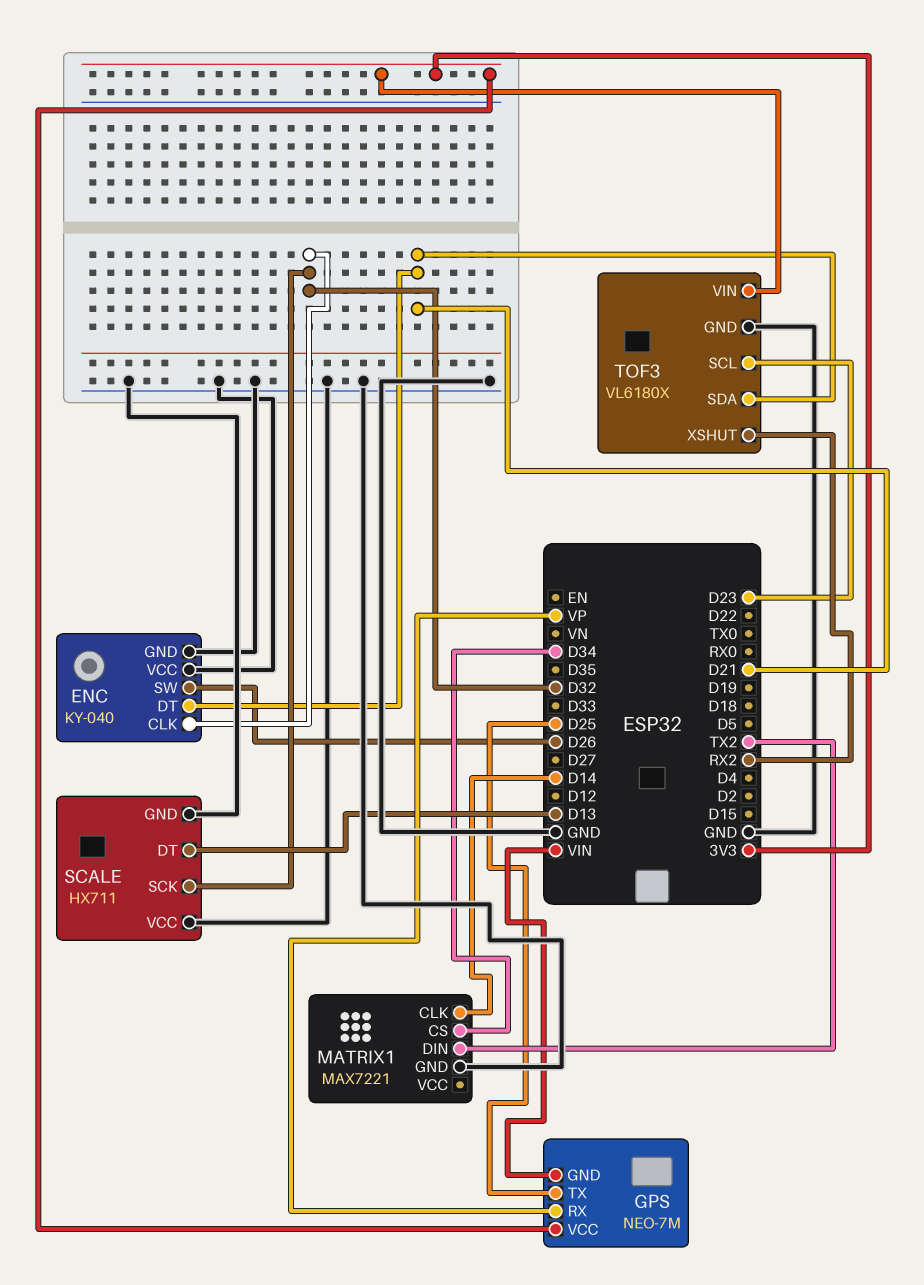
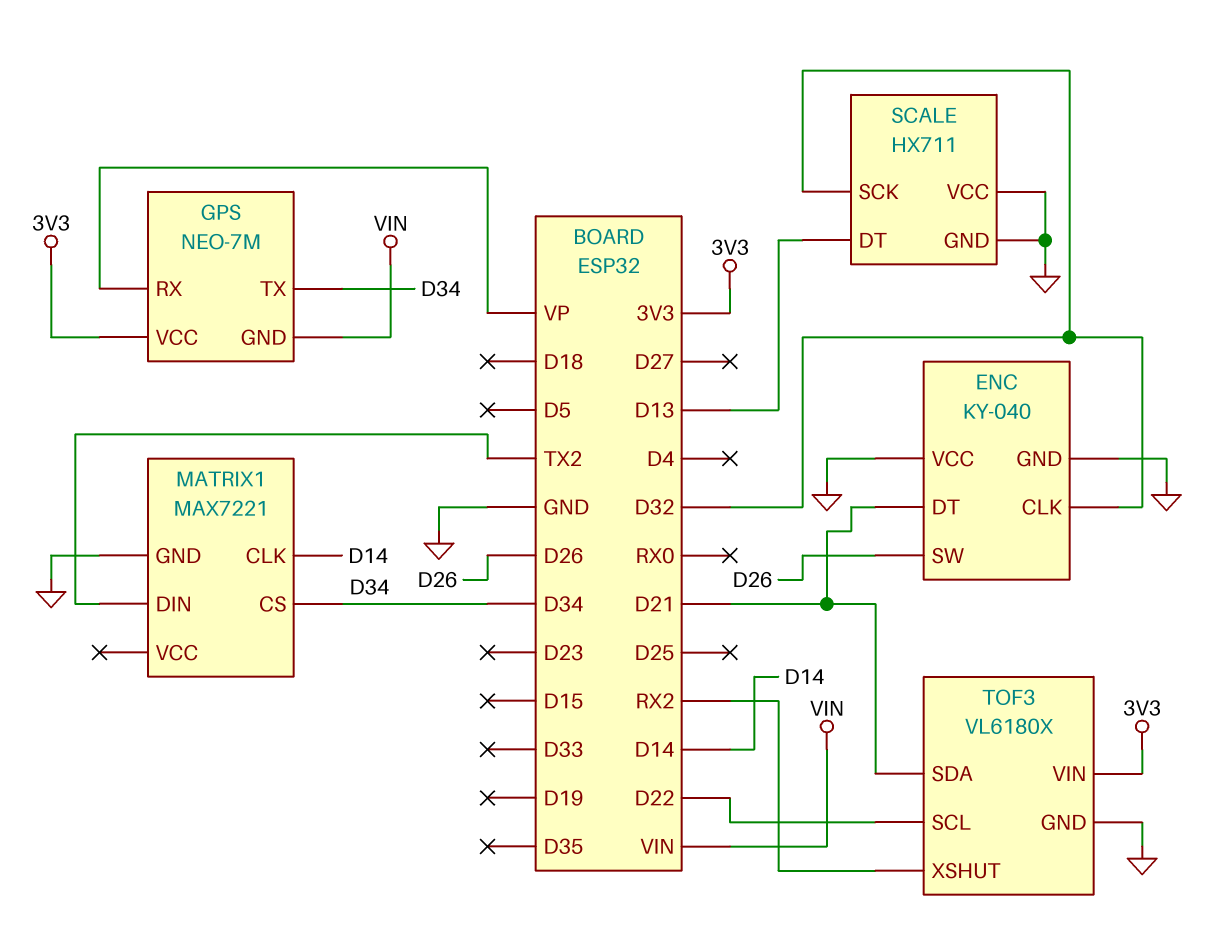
GPS pin TX: D25 -> D34
TOF3 pin SCL: D23 -> D22

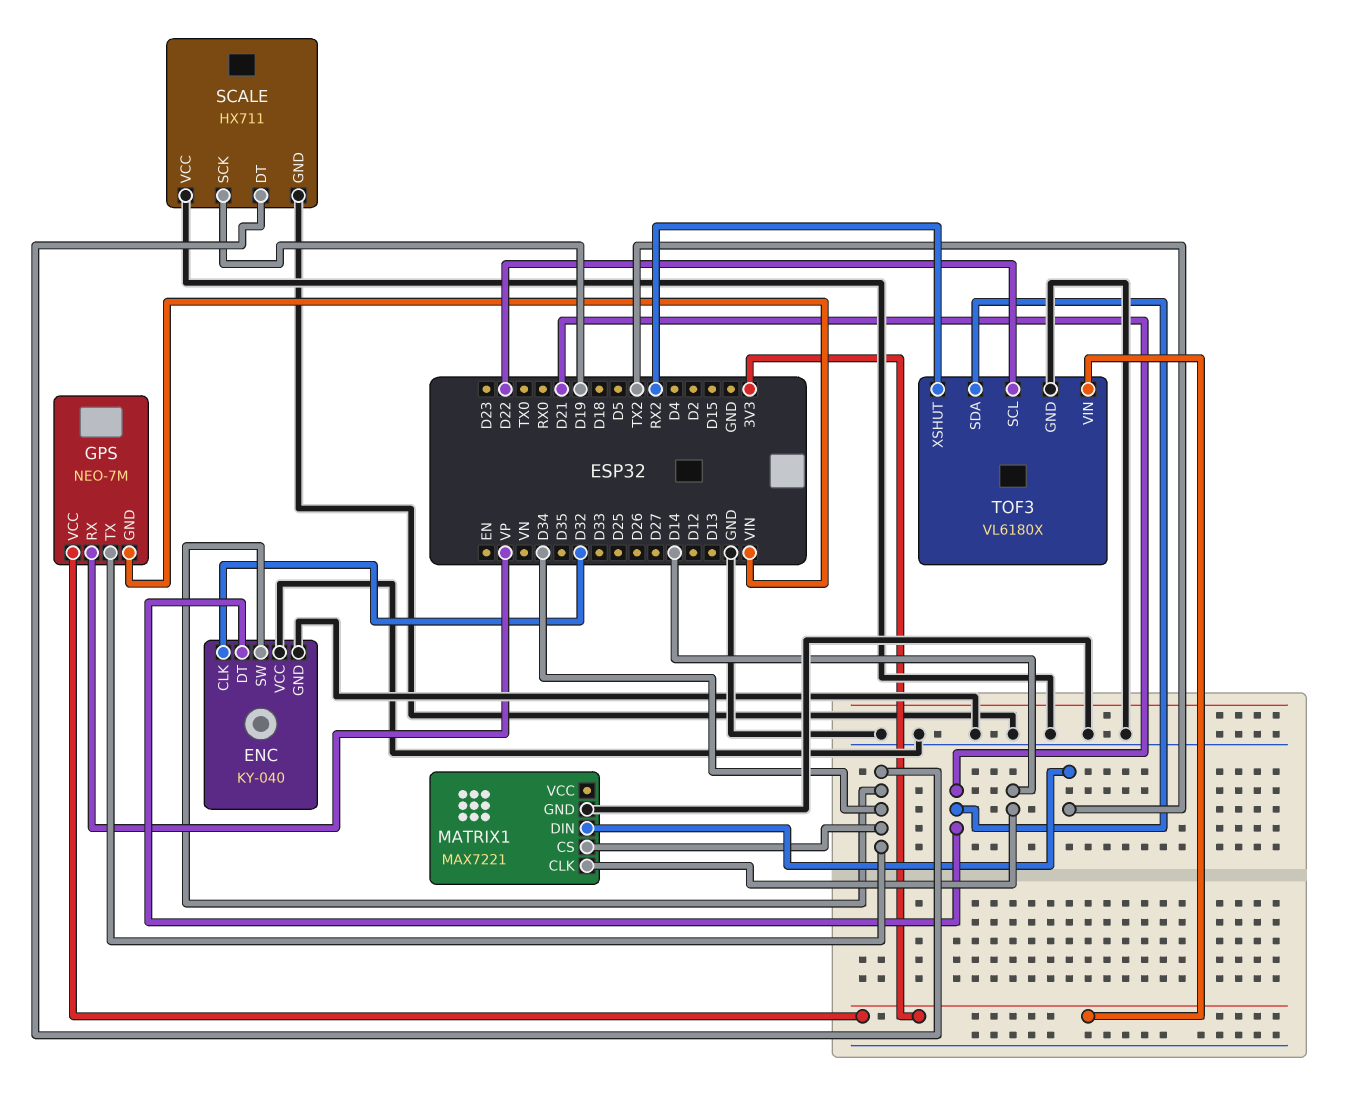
ENC pin SW: D26 -> D34
SCALE pin DT: D13 -> D34
SCALE pin SCK: D32 -> D19

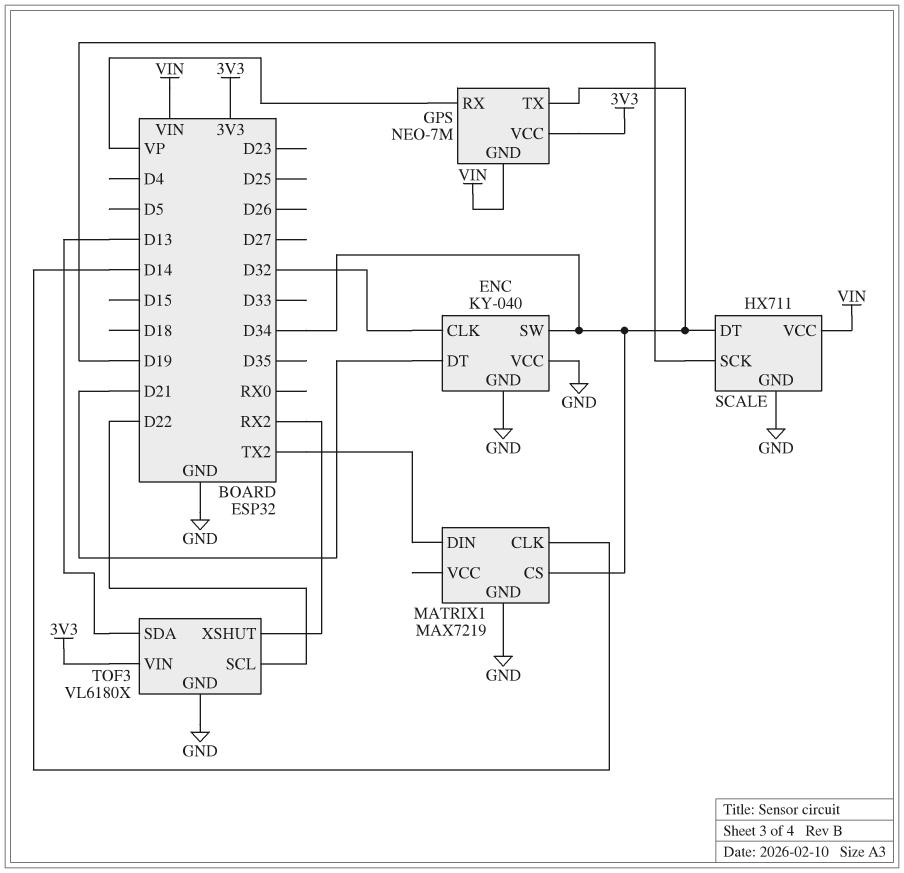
MATRIX1: MAX7221 -> MAX7219
SCALE pin VCC: GND -> VIN
TOF3 pin SDA: D21 -> D13

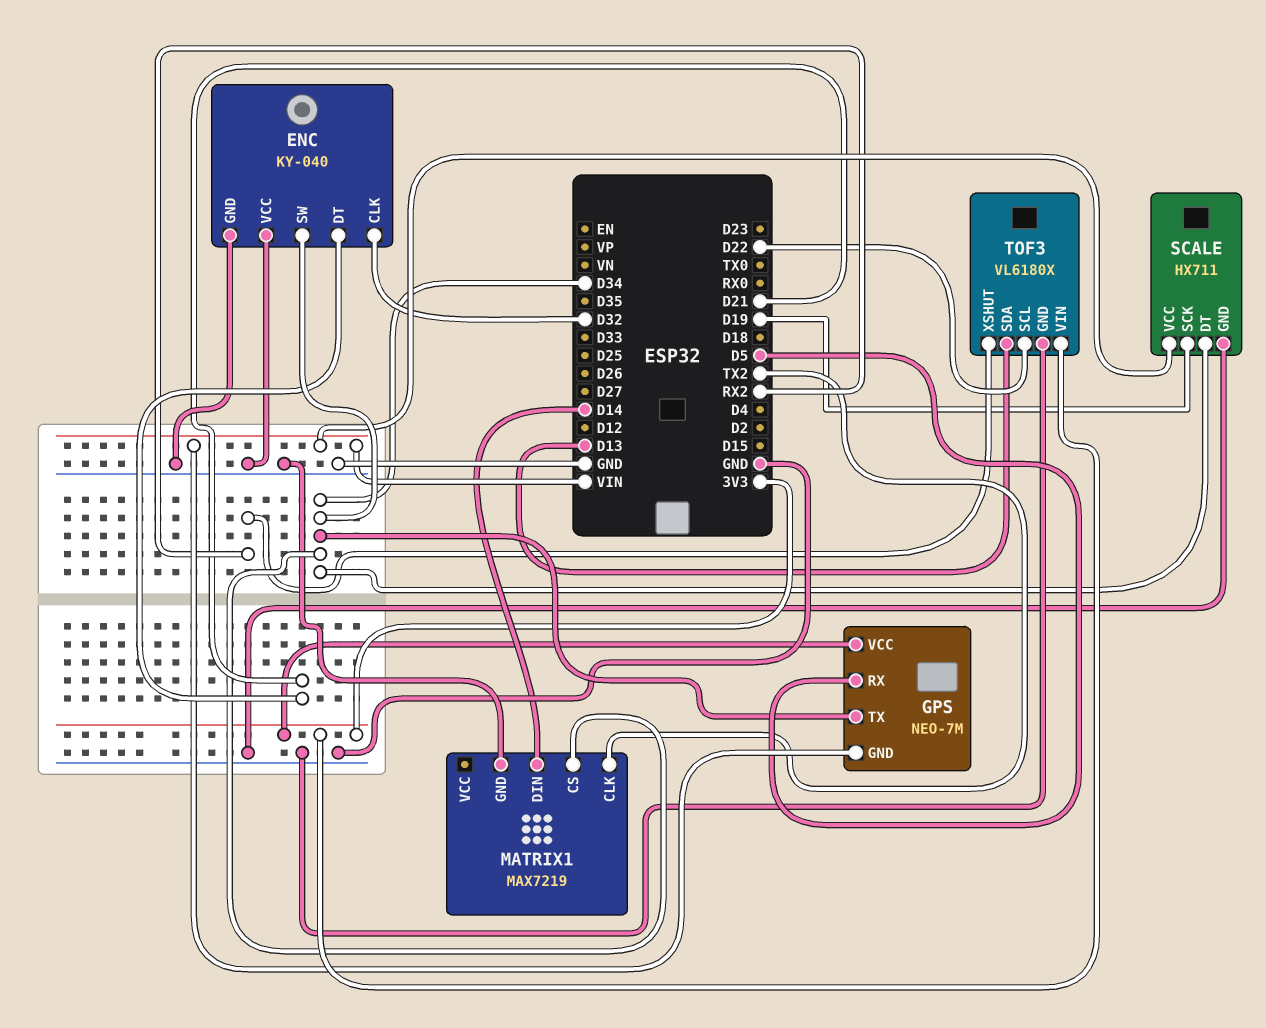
GPS pin RX: VP -> D5
MATRIX1 pin CLK: D14 -> TX2
MATRIX1 pin DIN: TX2 -> D14

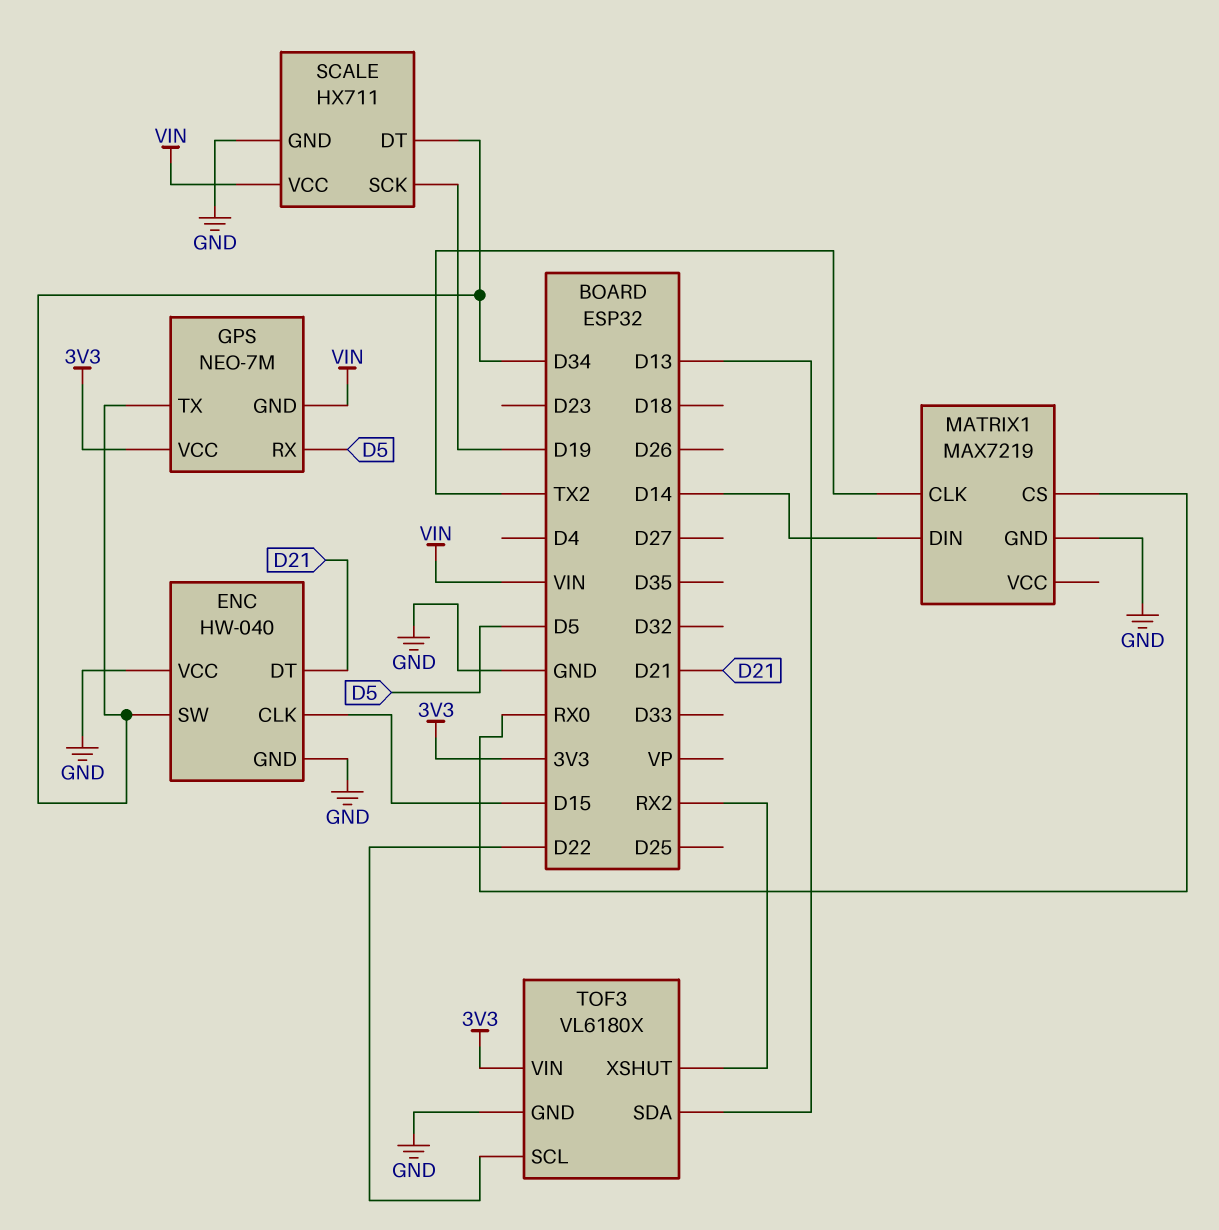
ENC: KY-040 -> HW-040
ENC pin CLK: D32 -> D15
MATRIX1 pin CS: D34 -> RX0

